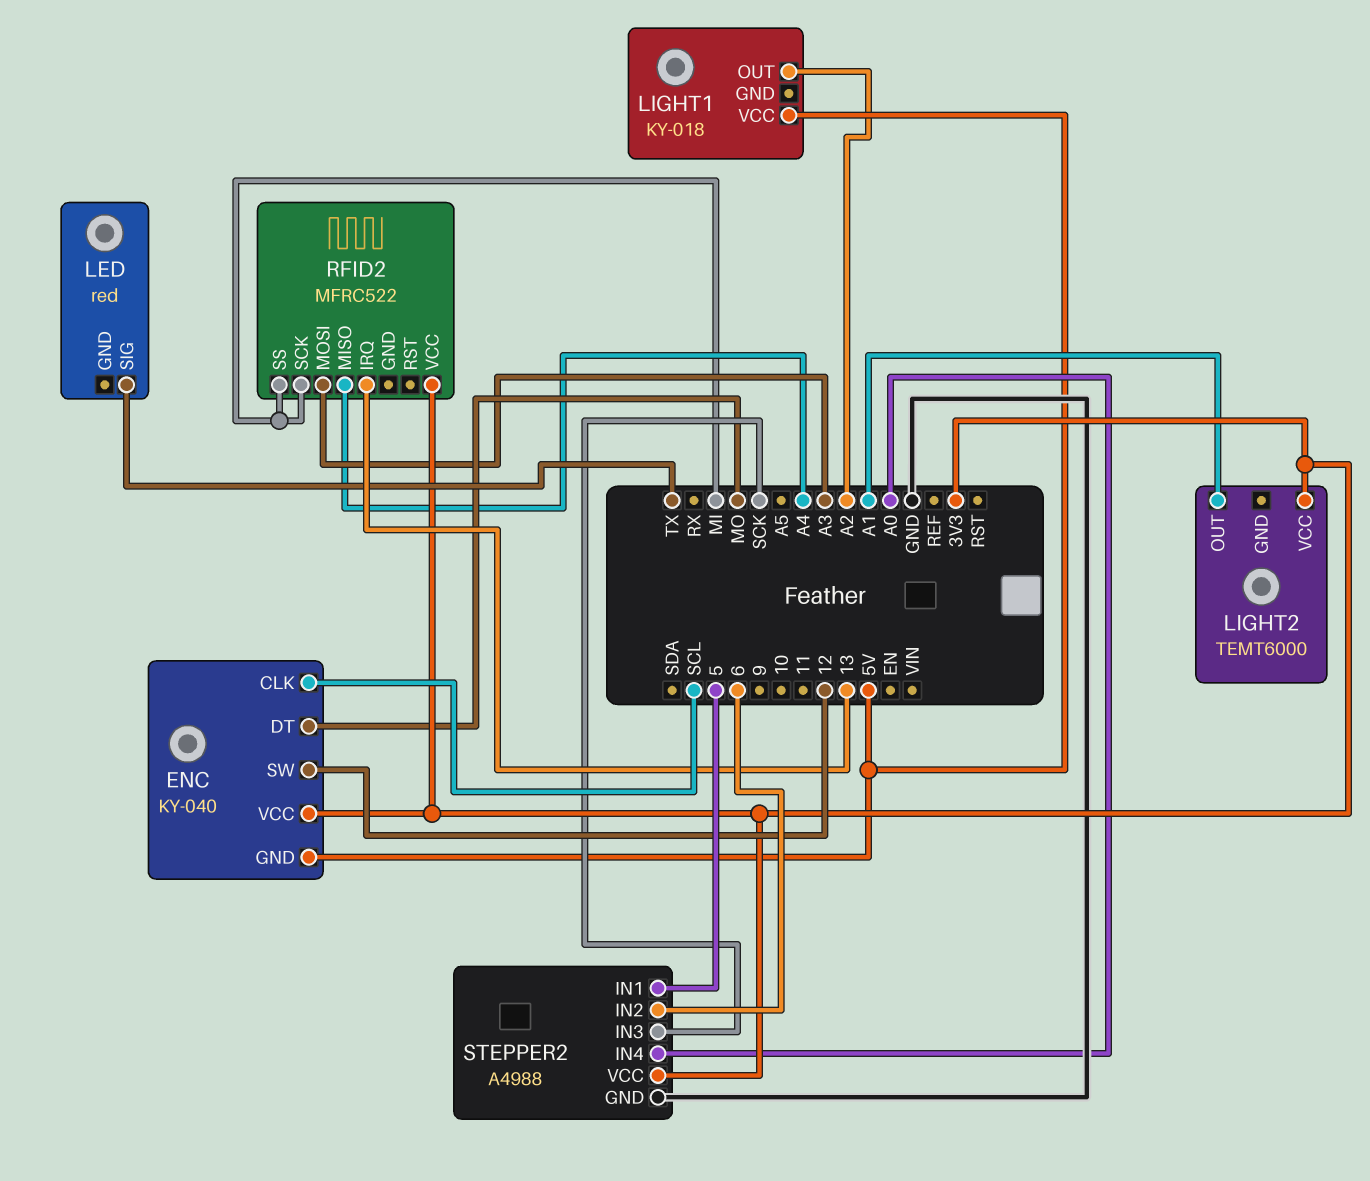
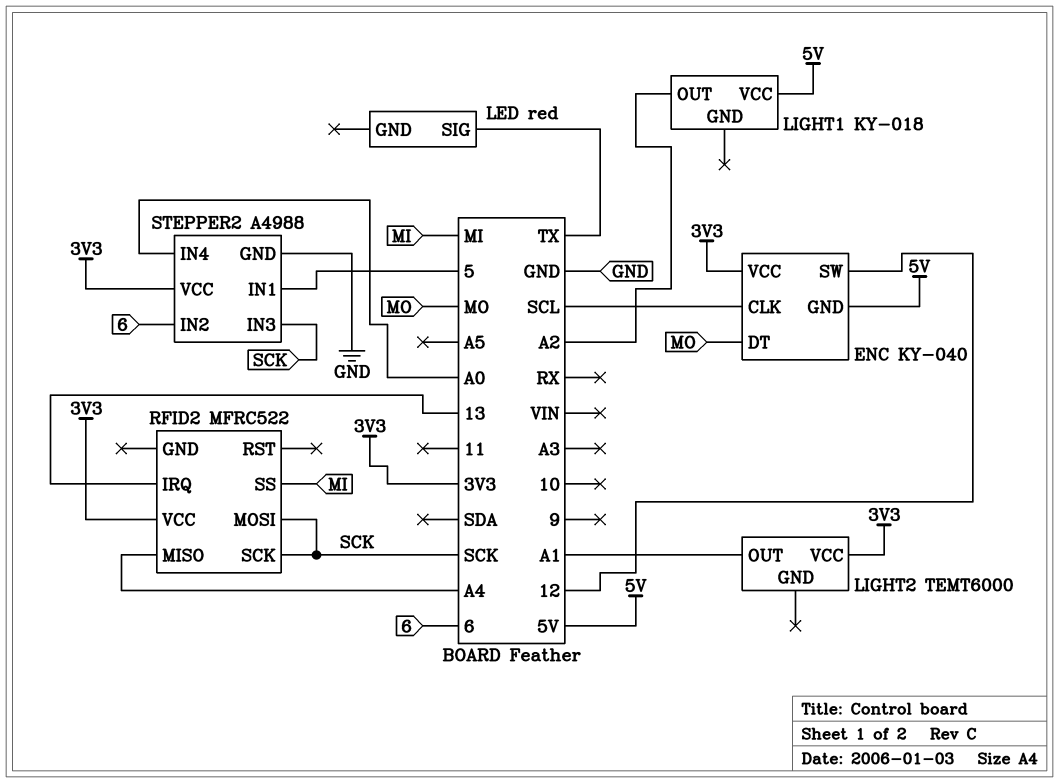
RFID2 pin MOSI: A3 -> SCK
RFID2 pin SCK: MI -> SCK

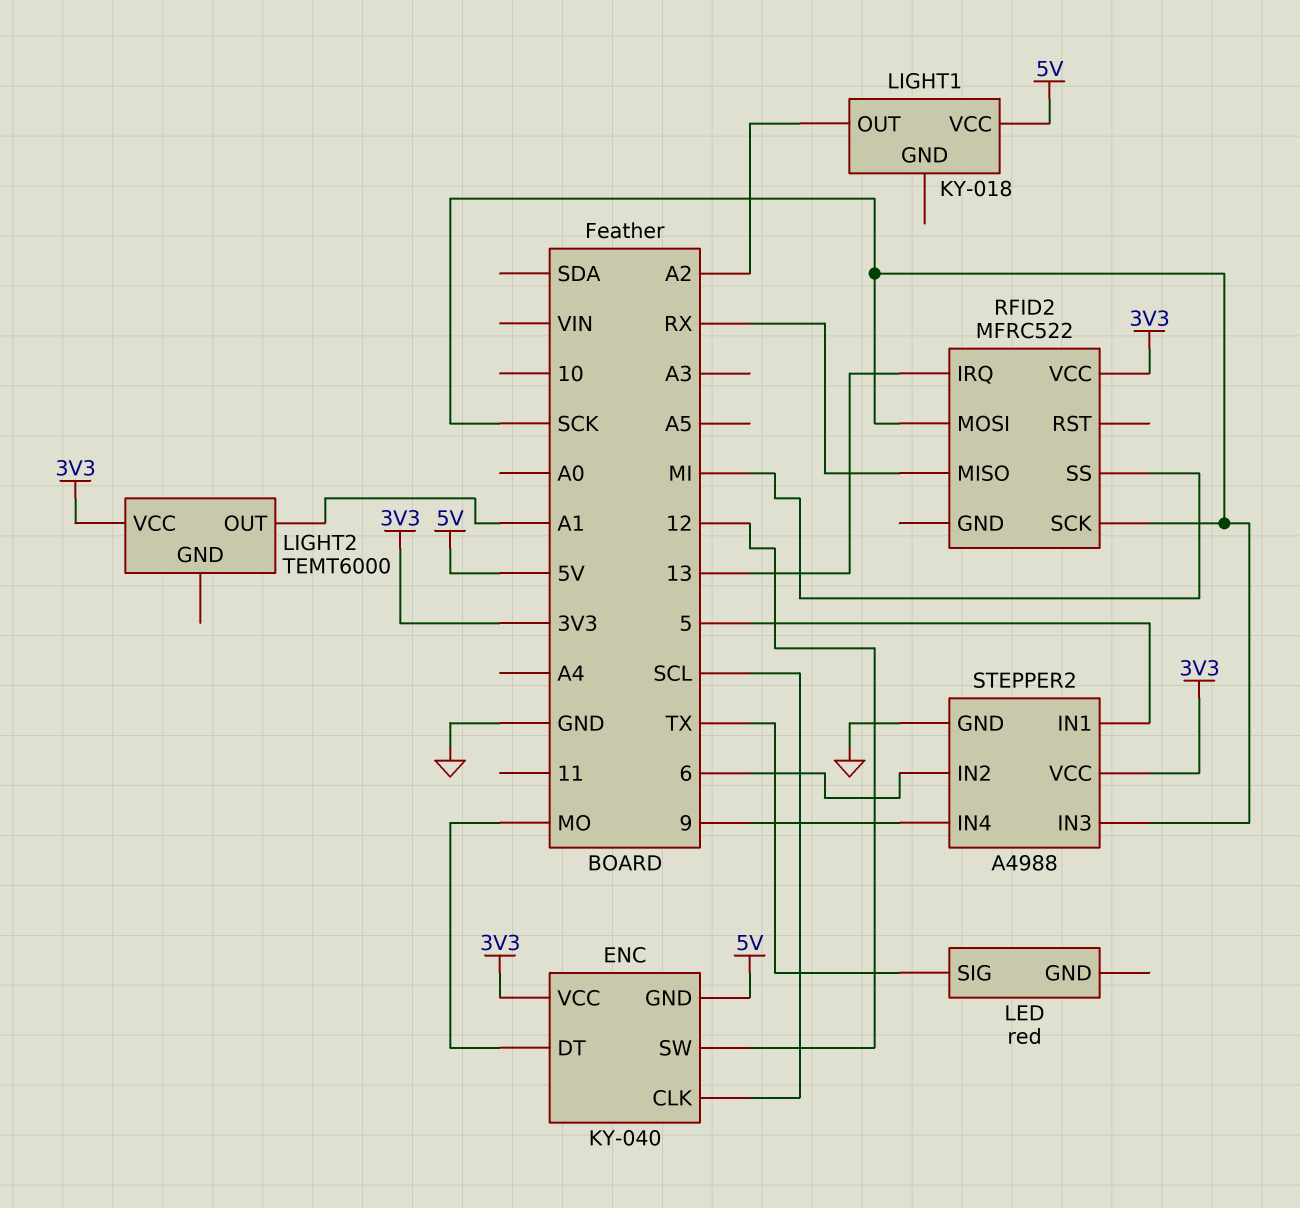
RFID2 pin MISO: A4 -> RX
STEPPER2 pin IN4: A0 -> 9

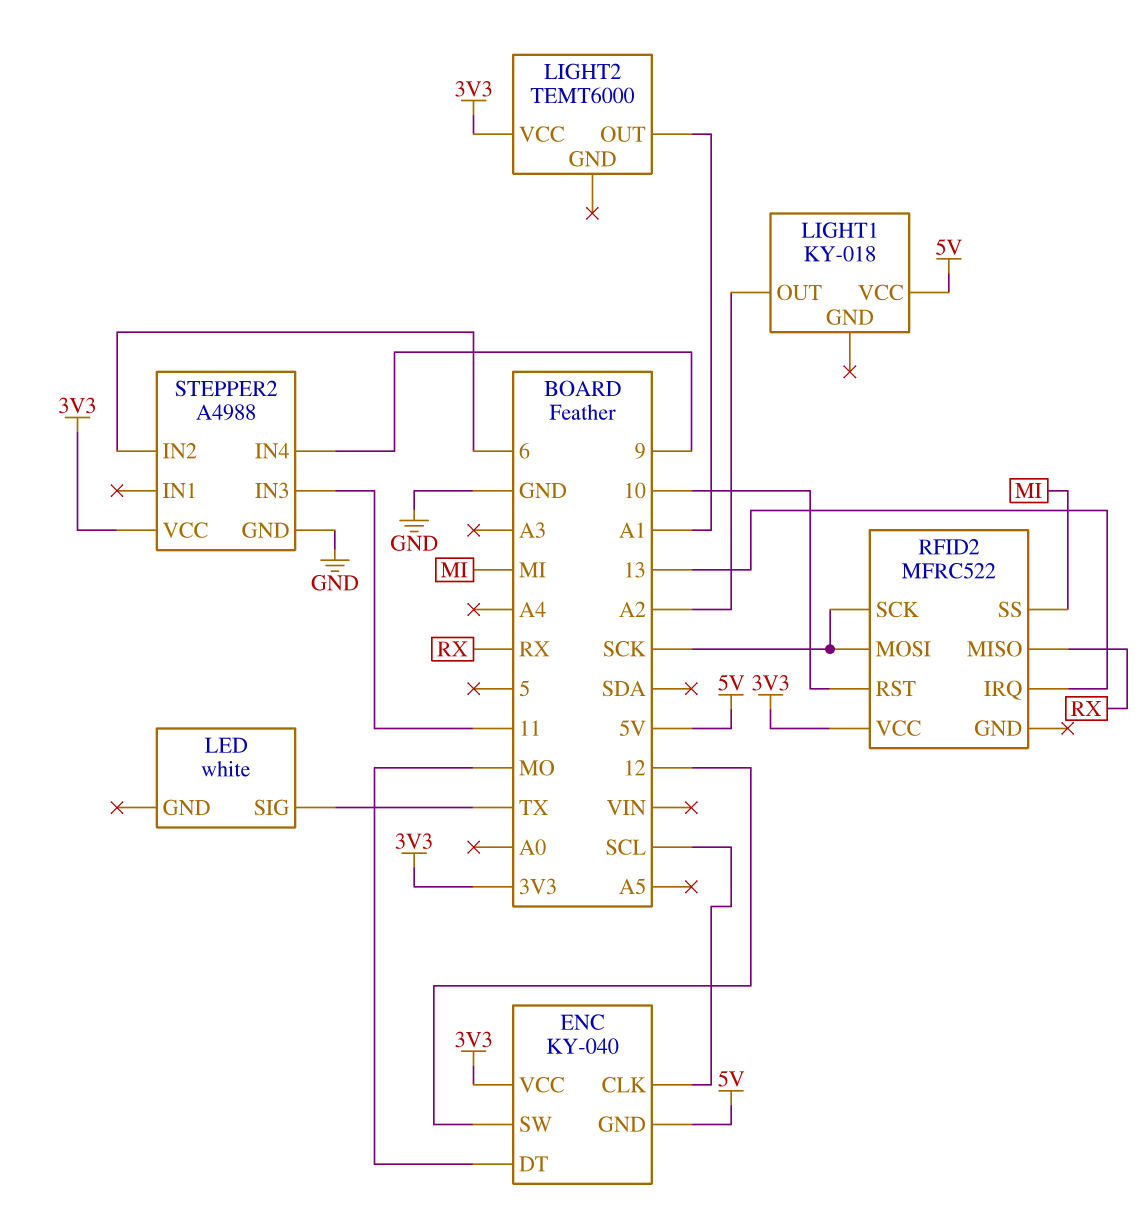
LED: red -> white
RFID2 pin RST: none -> 10
STEPPER2 pin IN1: 5 -> none
STEPPER2 pin IN3: SCK -> 11

